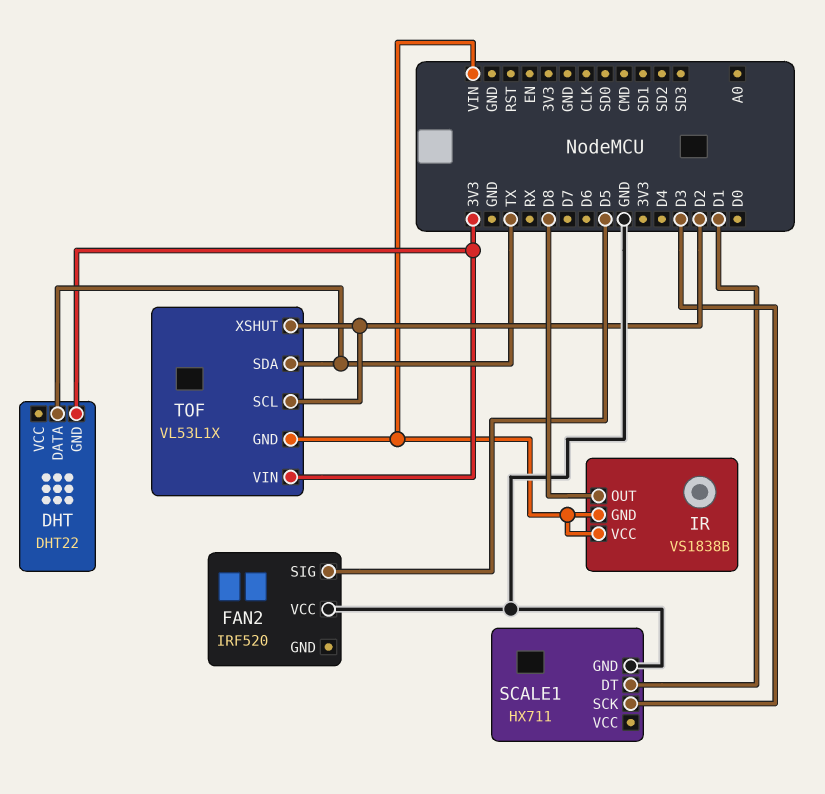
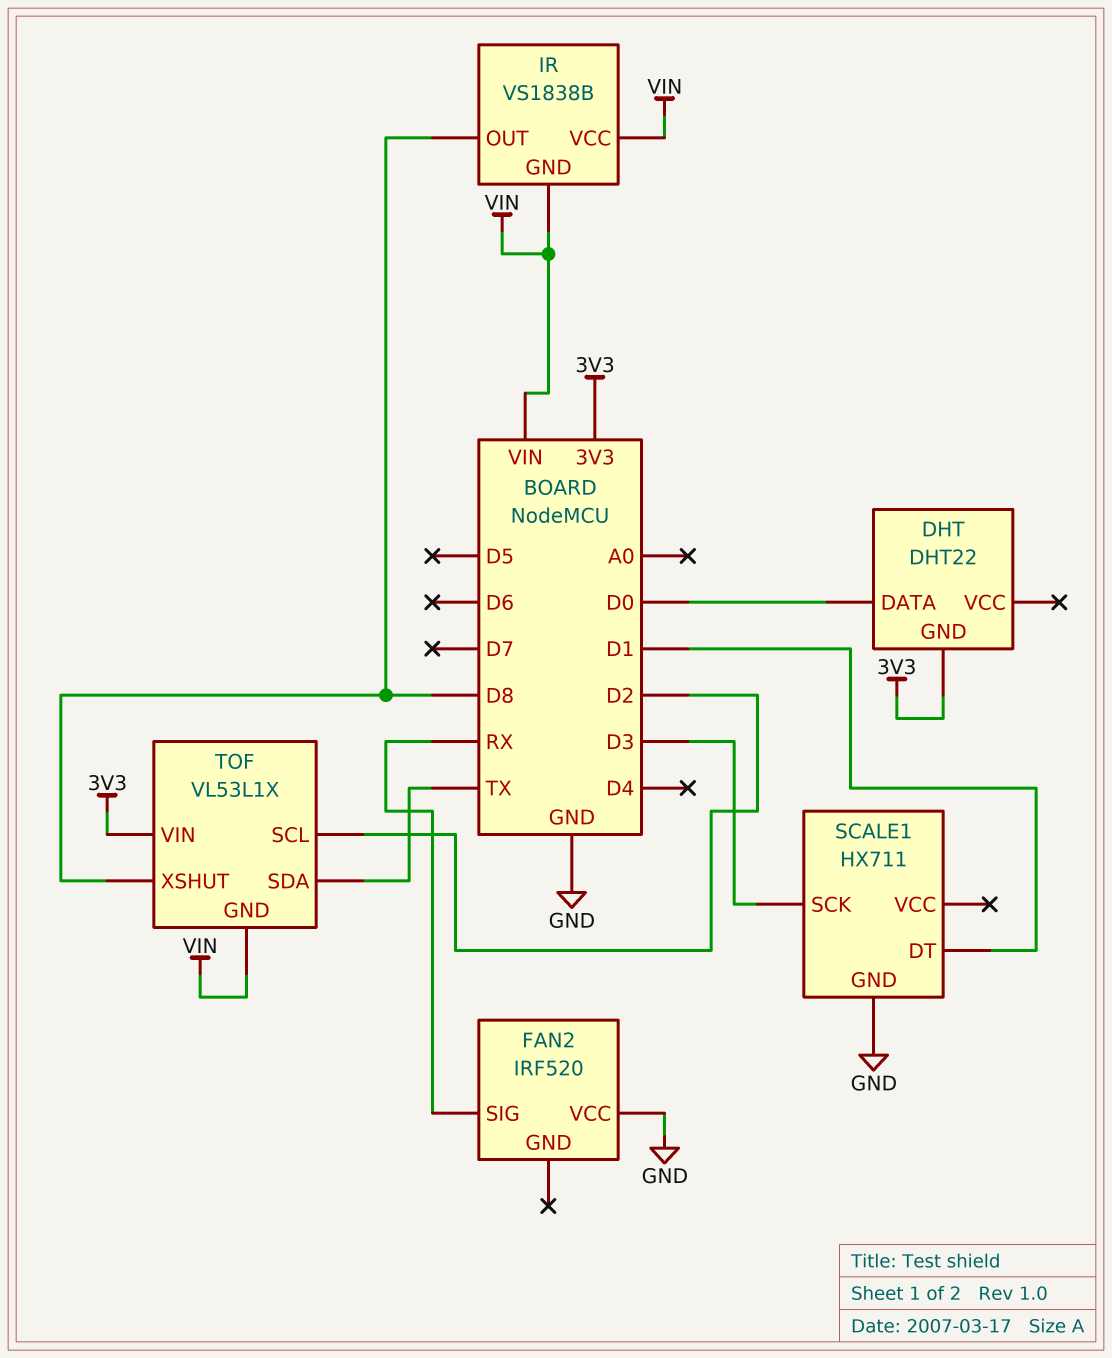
DHT pin DATA: TX -> D0
FAN2 pin SIG: D5 -> RX
TOF pin XSHUT: D2 -> D8

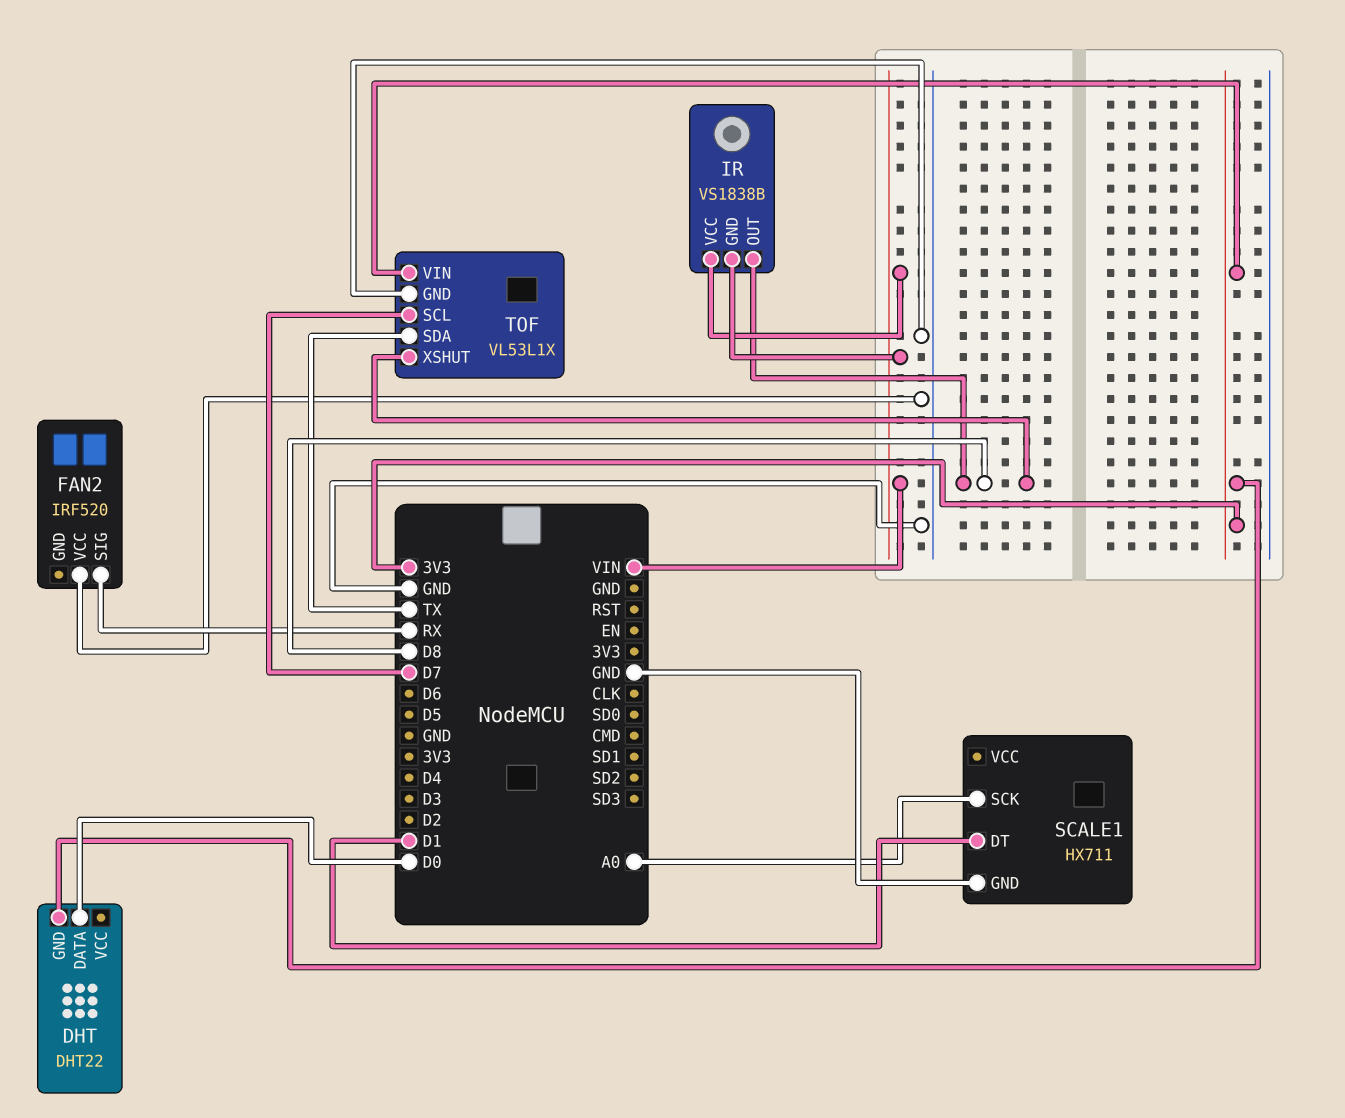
SCALE1 pin SCK: D3 -> A0
TOF pin GND: VIN -> GND
TOF pin SCL: D2 -> D7

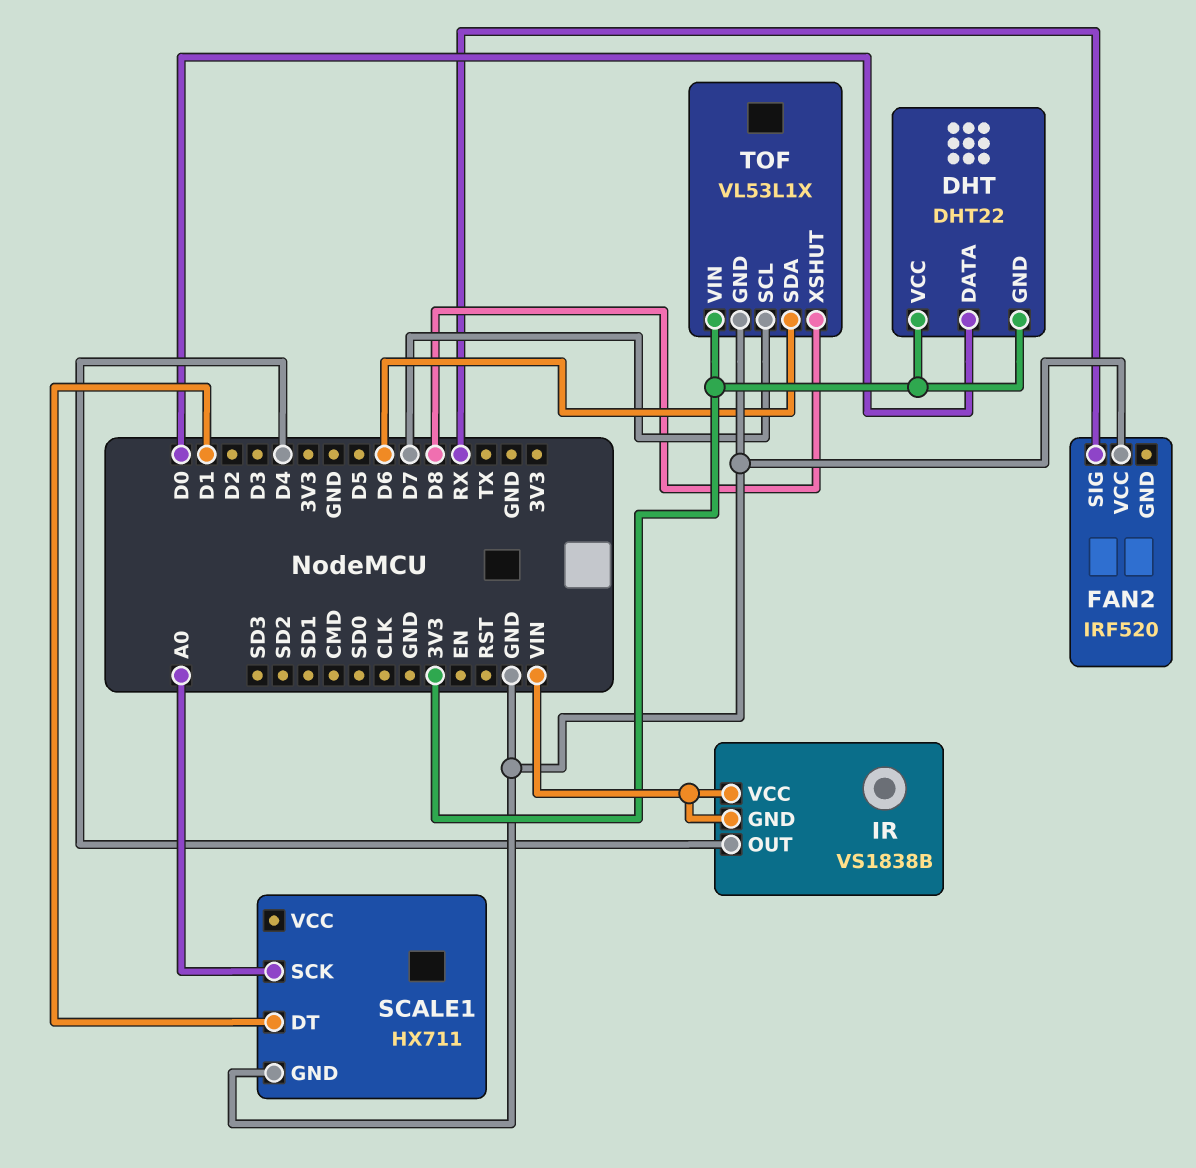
DHT pin VCC: none -> 3V3
IR pin OUT: D8 -> D4
TOF pin SDA: TX -> D6

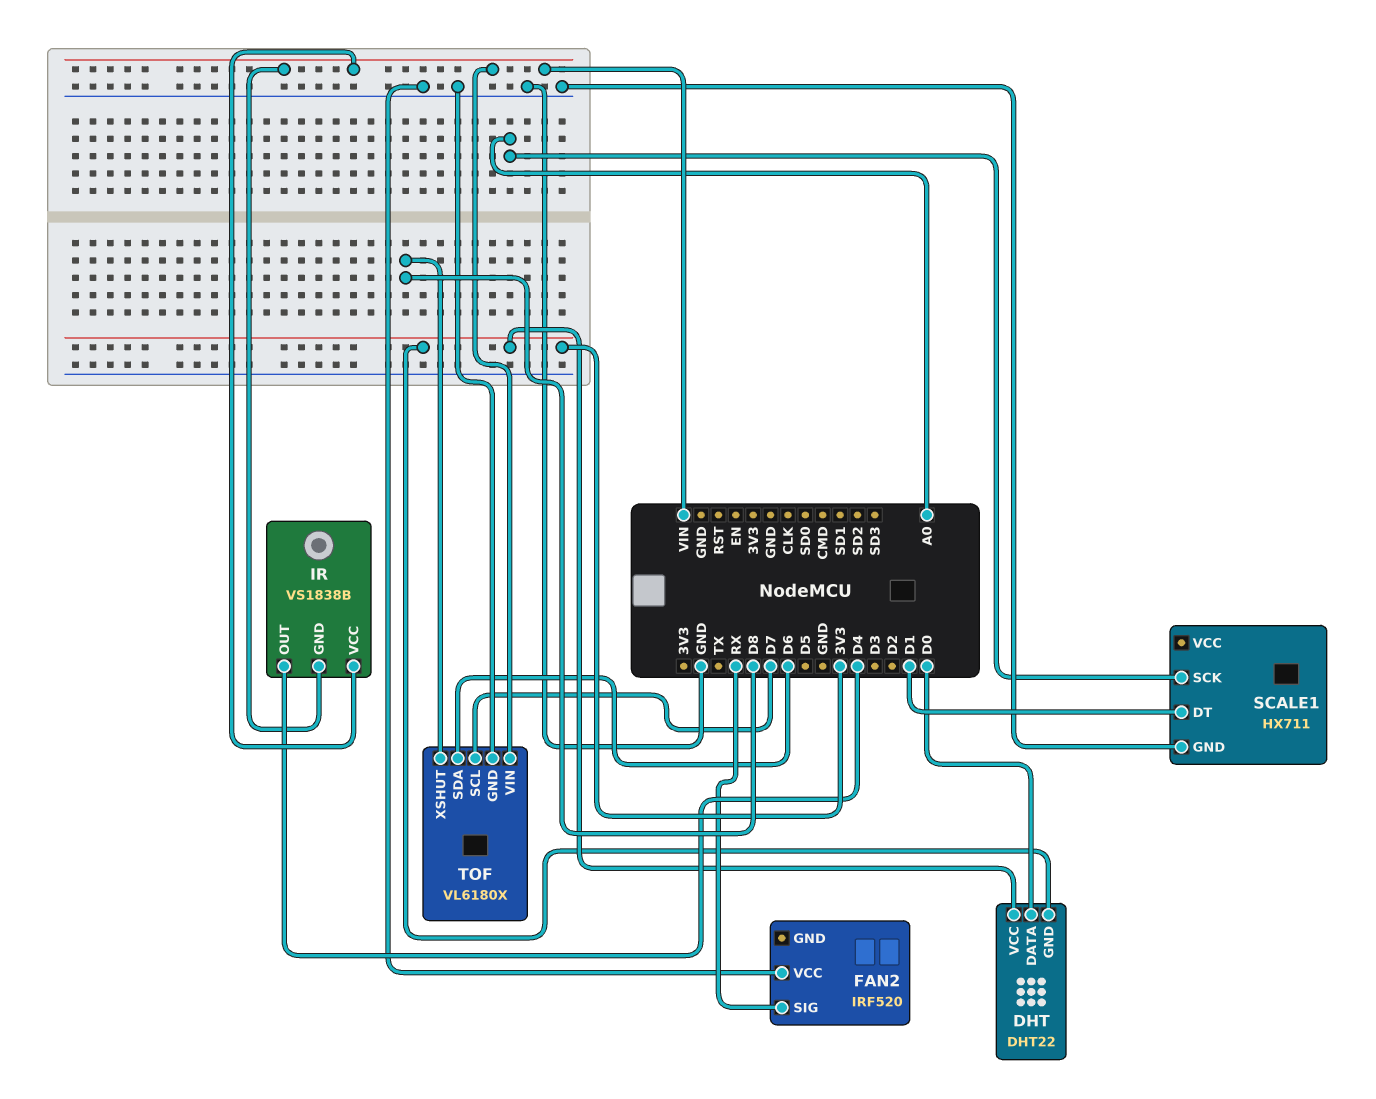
TOF: VL53L1X -> VL6180X
TOF pin VIN: 3V3 -> VIN

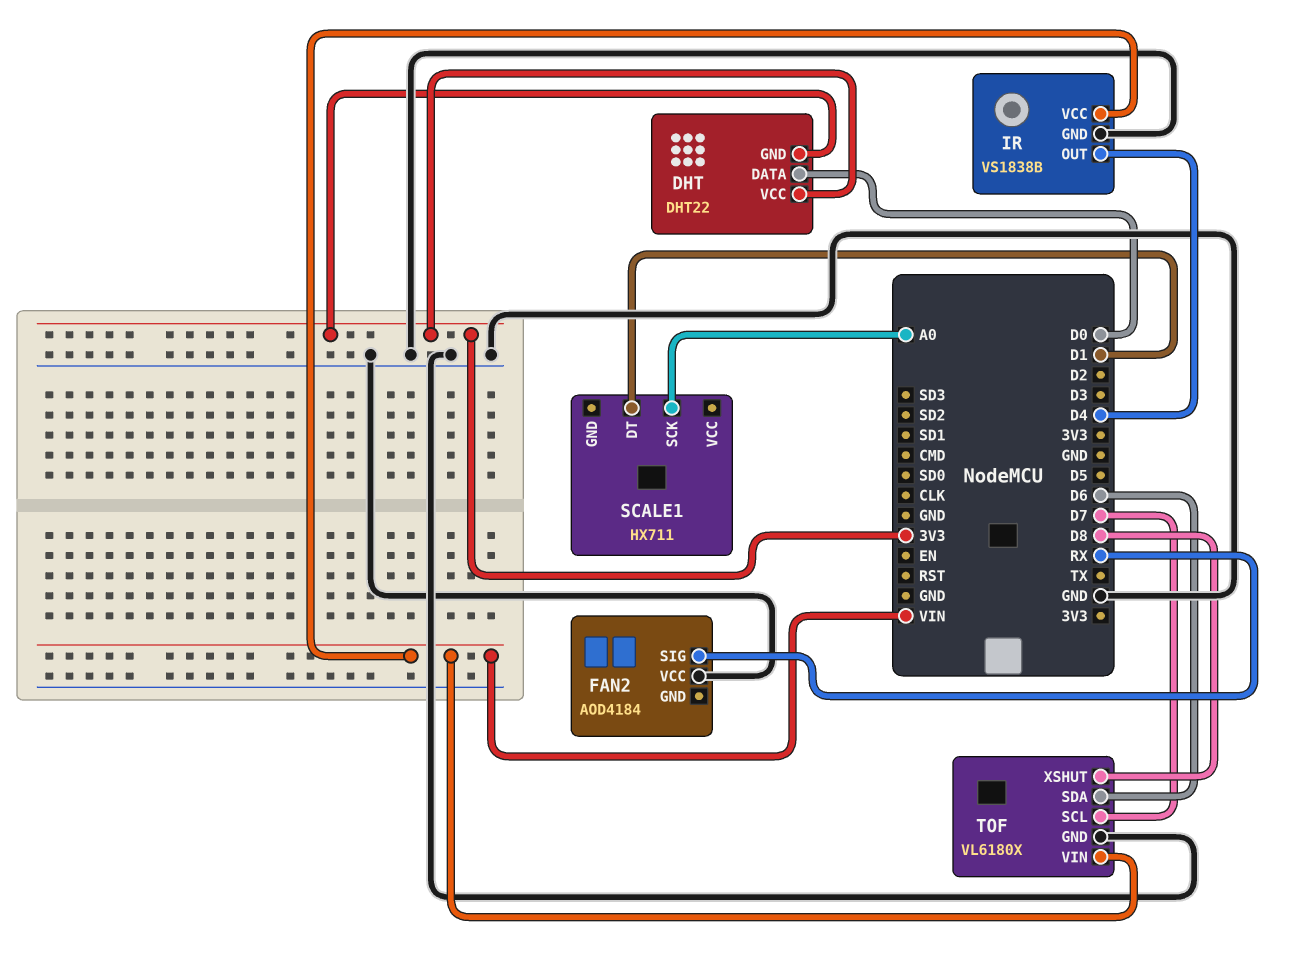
FAN2: IRF520 -> AOD4184
IR pin GND: VIN -> GND
SCALE1 pin GND: GND -> none

